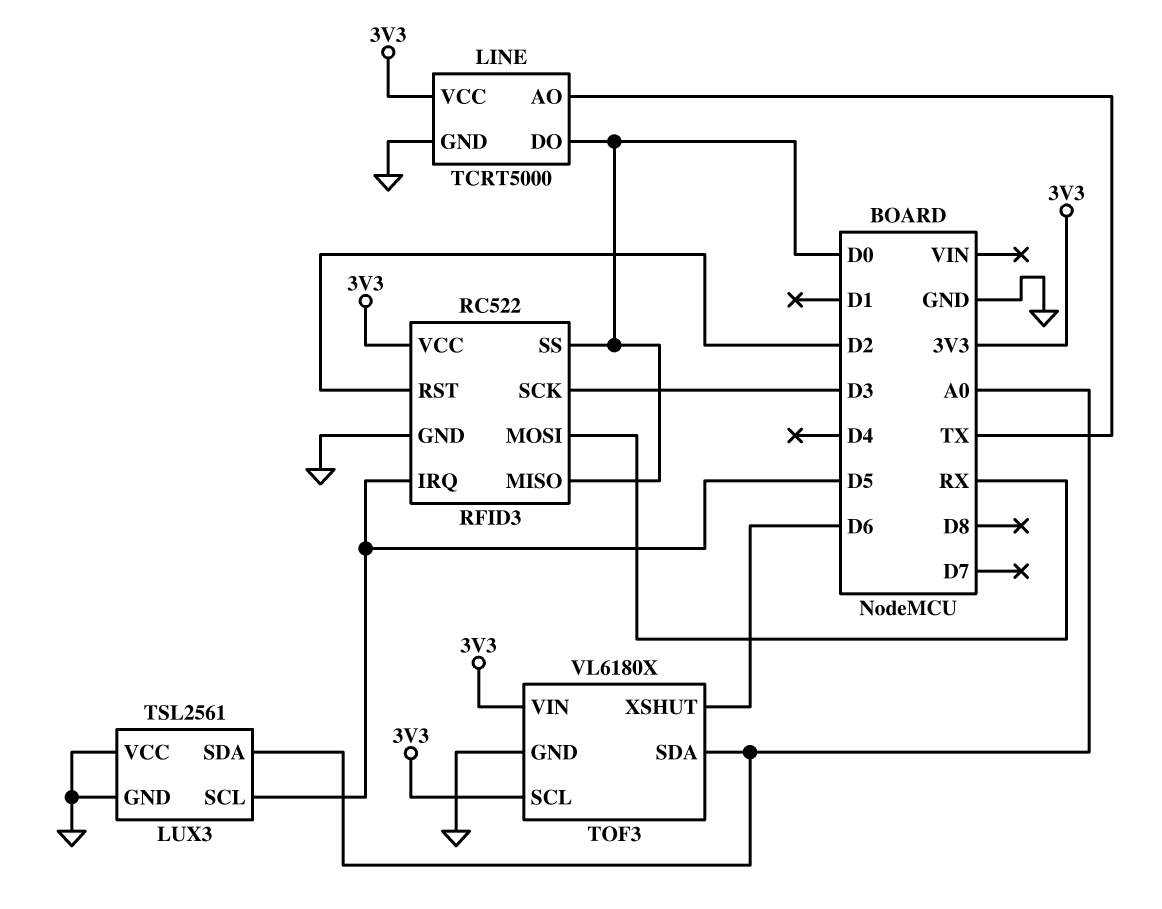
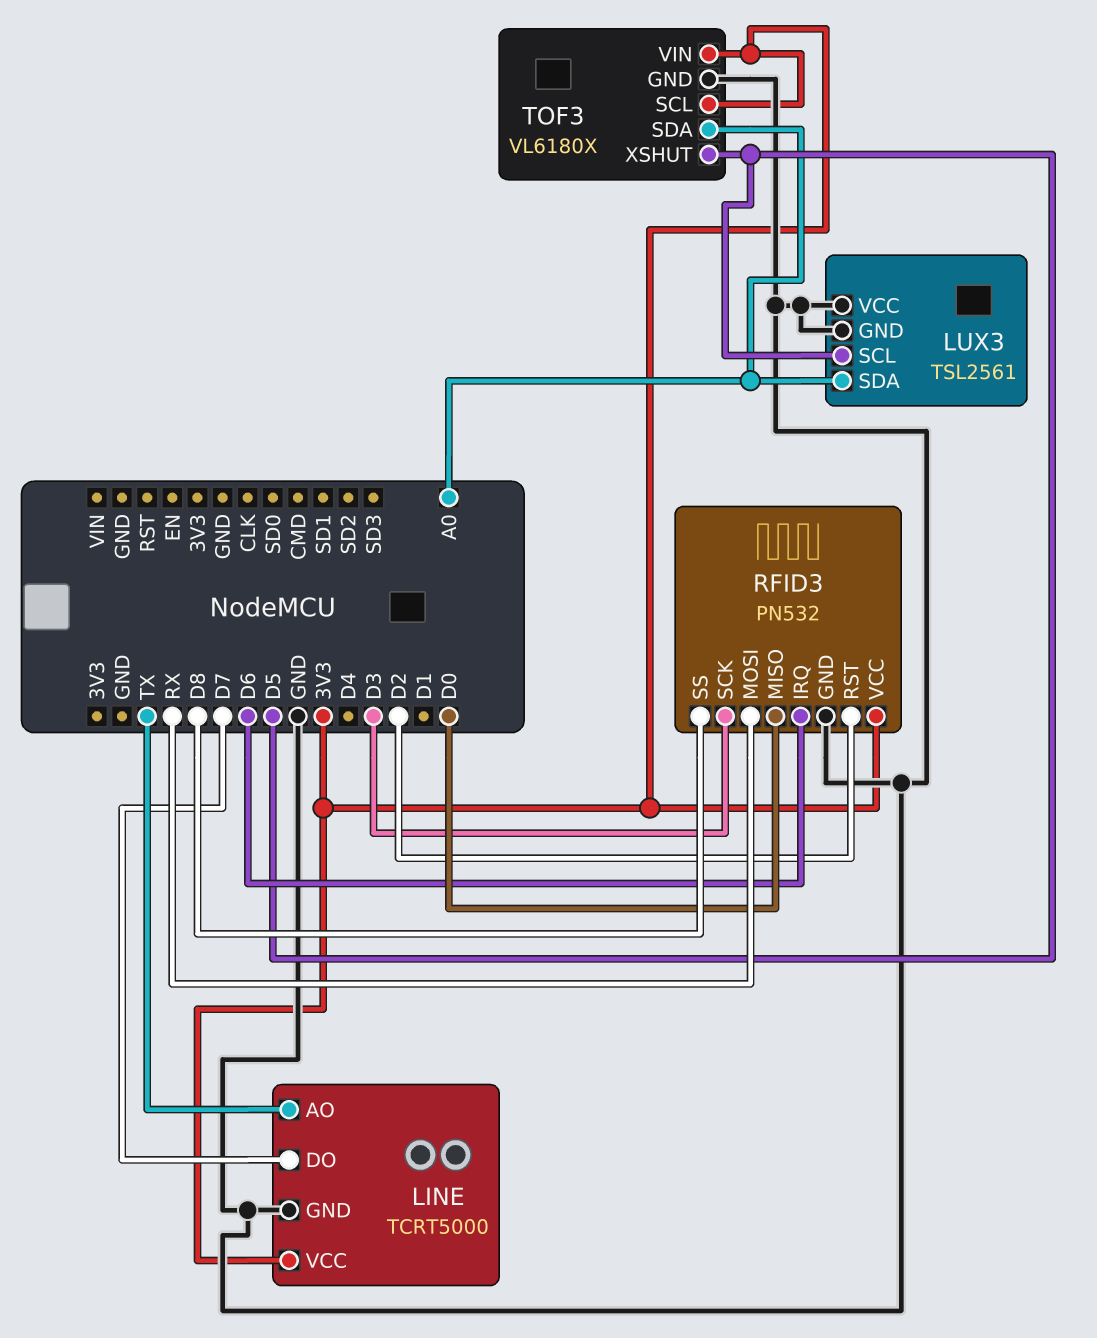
LINE pin DO: D0 -> D7
RFID3: RC522 -> PN532
RFID3 pin IRQ: D5 -> D6
RFID3 pin SS: D0 -> D8
TOF3 pin XSHUT: D6 -> D5

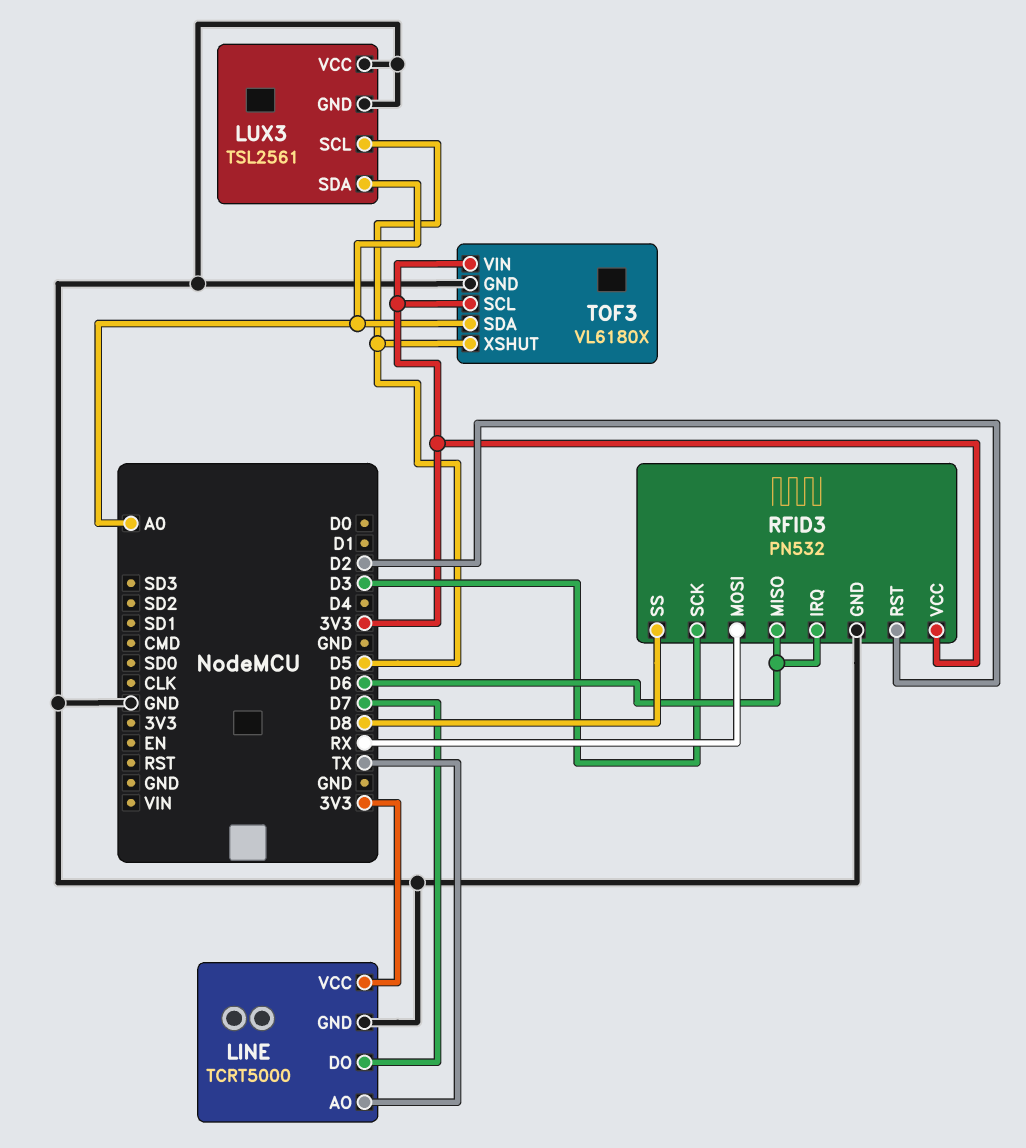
RFID3 pin MISO: D0 -> D6

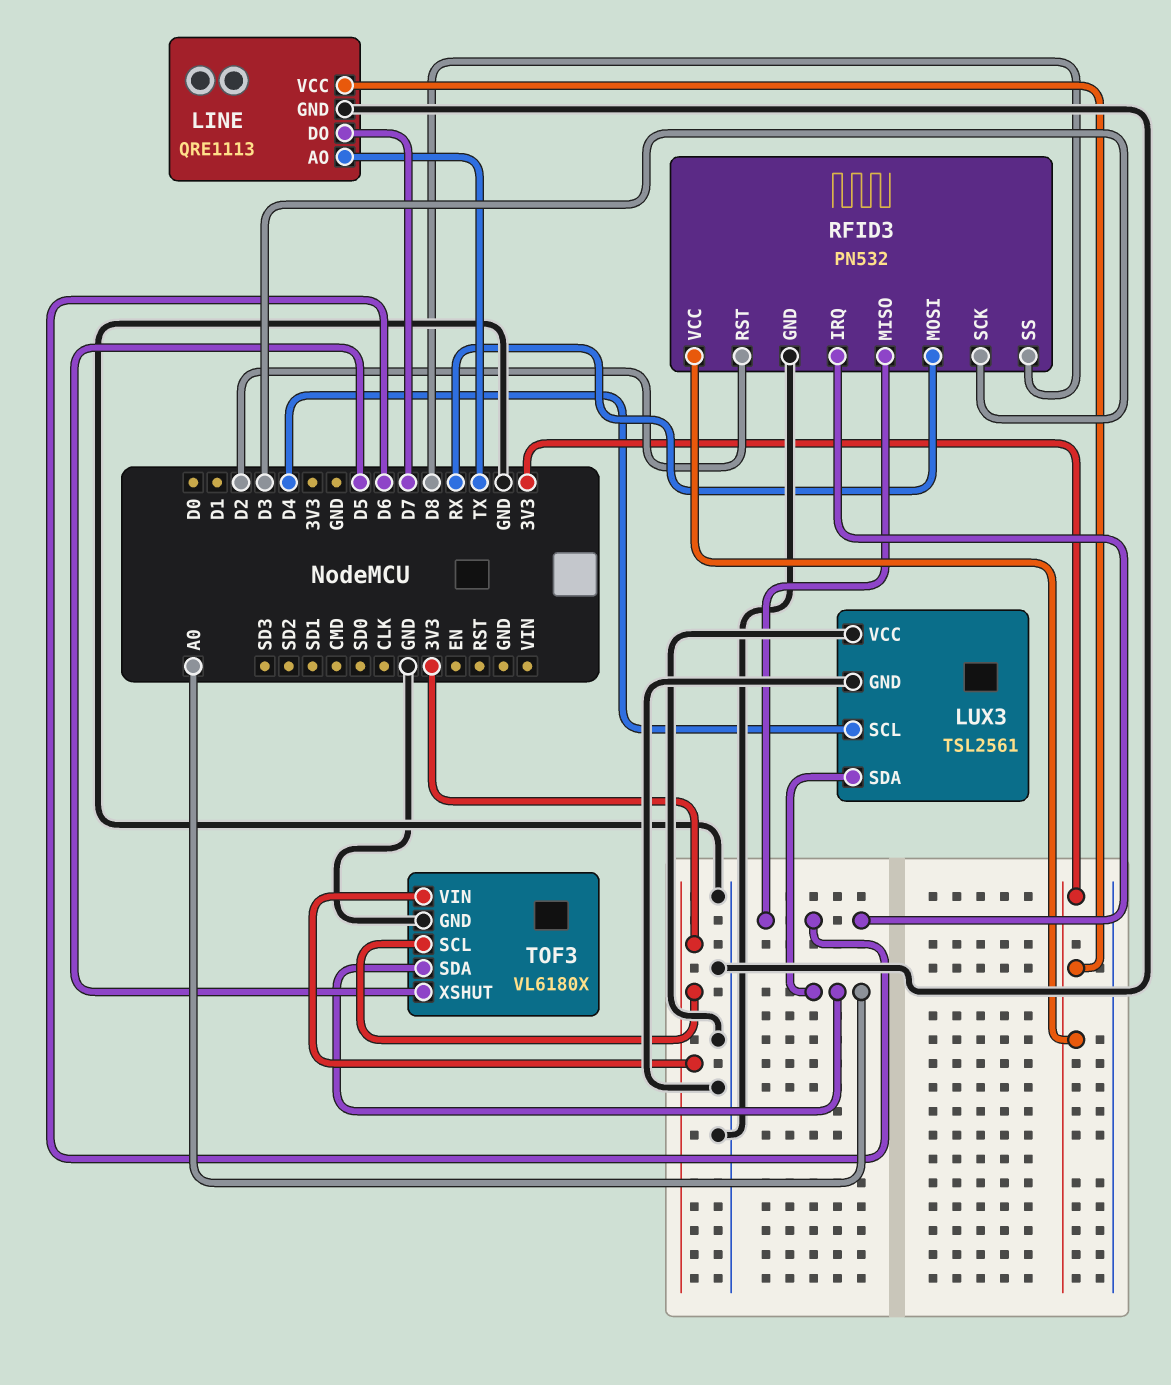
LINE: TCRT5000 -> QRE1113
LUX3 pin SCL: D5 -> D4

